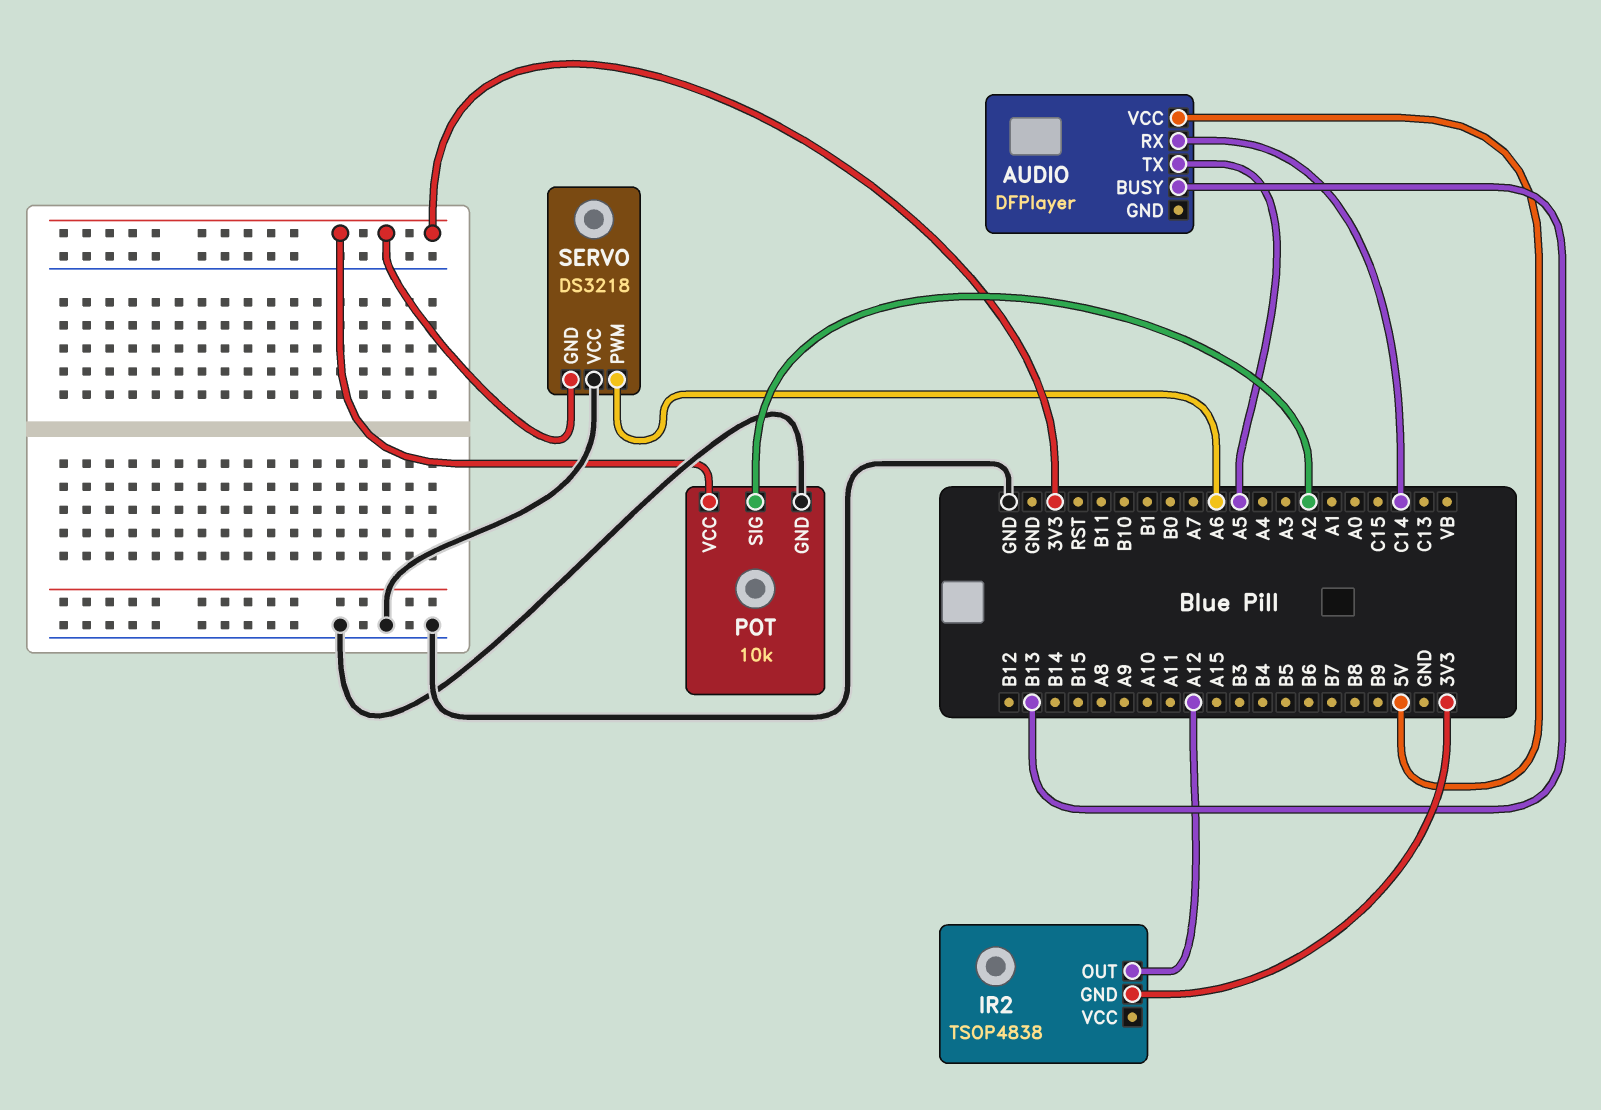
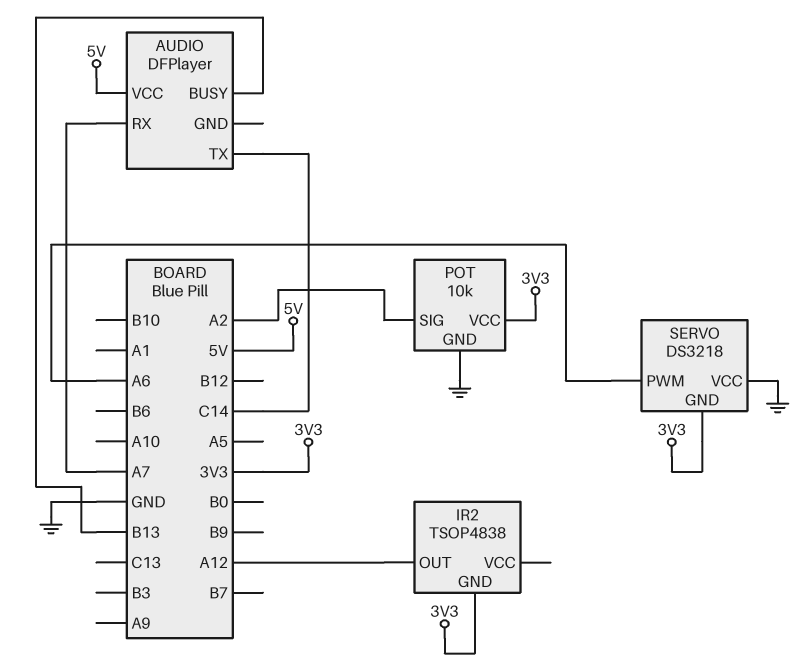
AUDIO pin RX: C14 -> A7
AUDIO pin TX: A5 -> C14

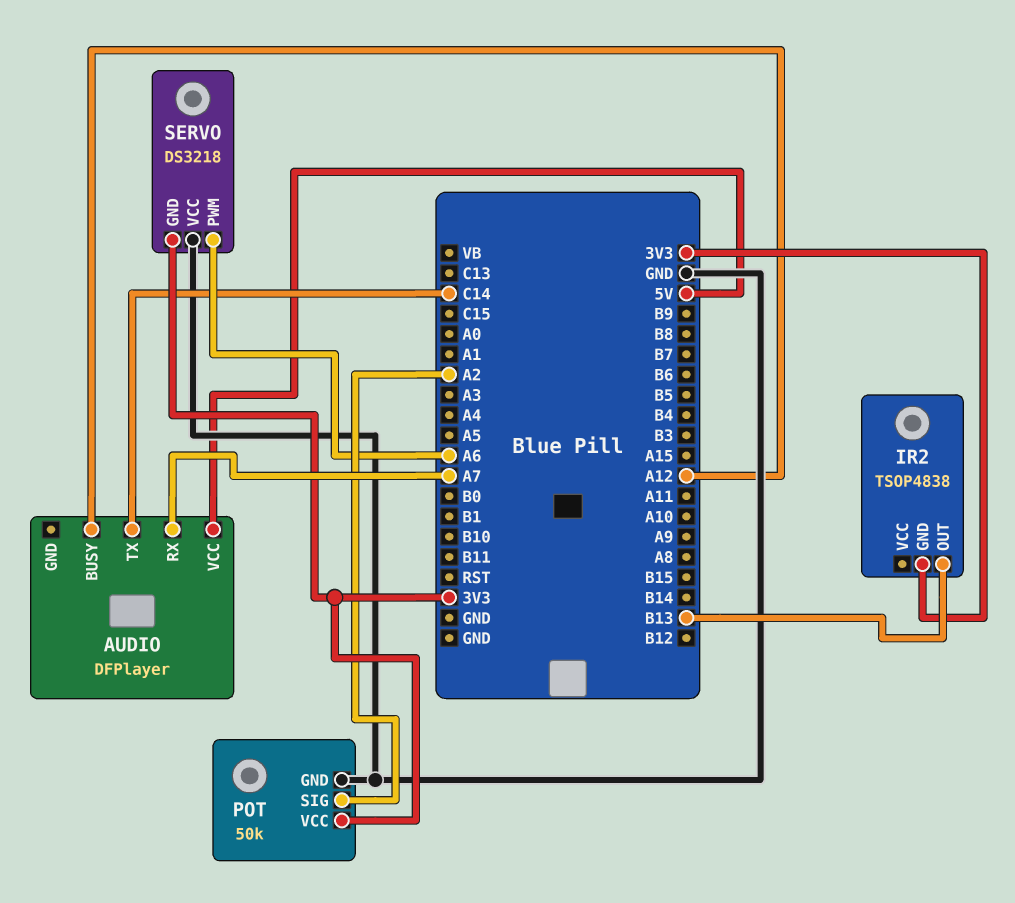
AUDIO pin BUSY: B13 -> A12
IR2 pin OUT: A12 -> B13
POT: 10k -> 50k

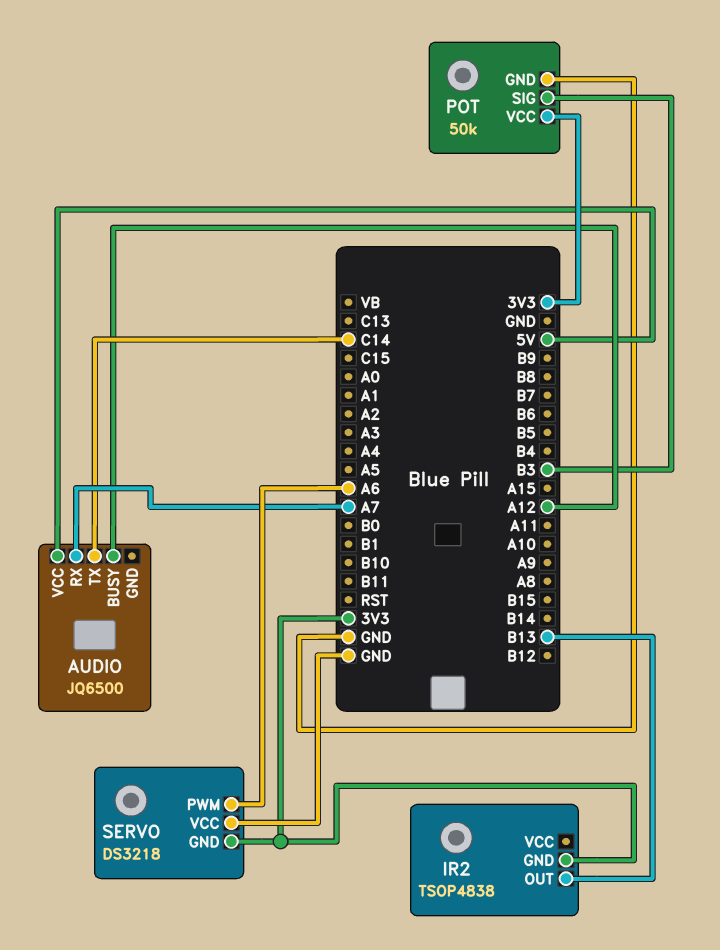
AUDIO: DFPlayer -> JQ6500
POT pin SIG: A2 -> B3

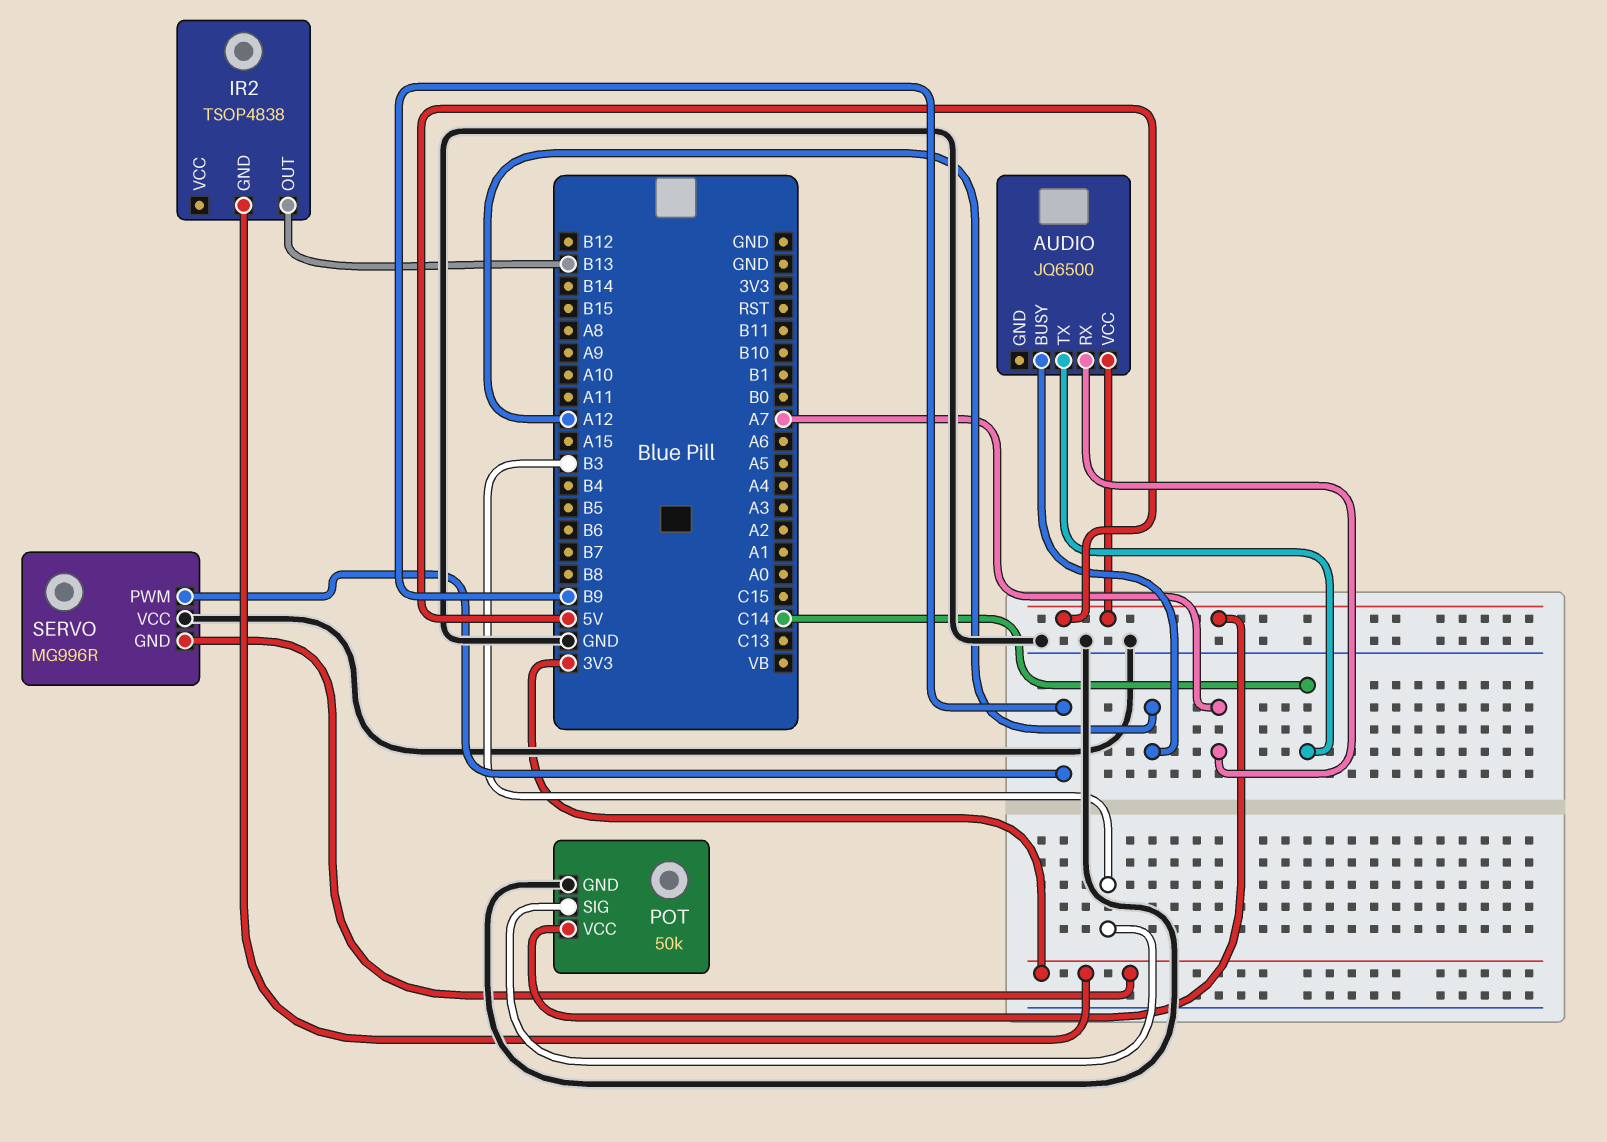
POT pin VCC: 3V3 -> 5V
SERVO: DS3218 -> MG996R
SERVO pin PWM: A6 -> B9

